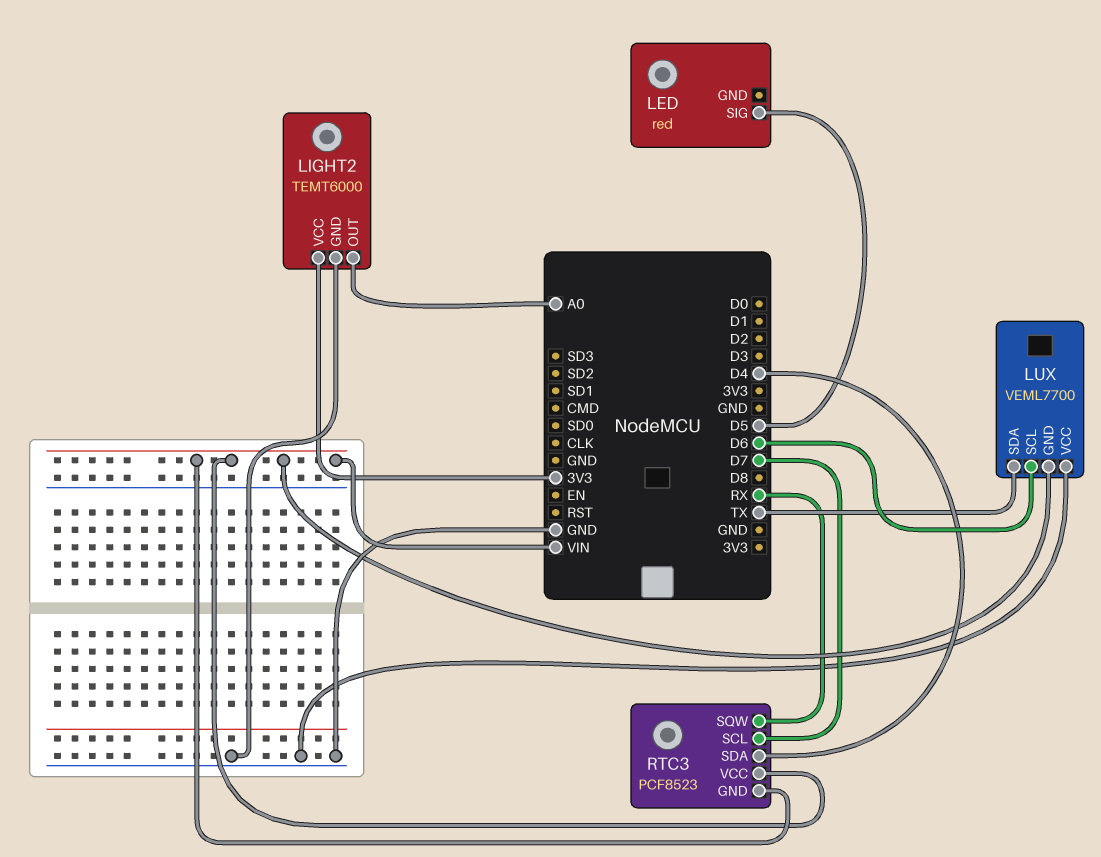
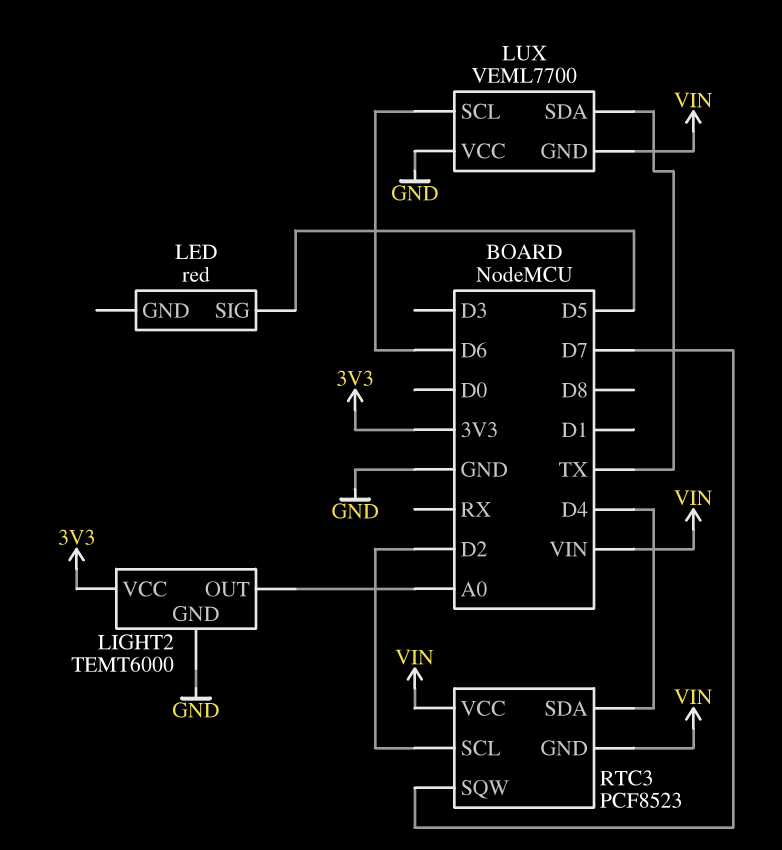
RTC3 pin SCL: D7 -> D2
RTC3 pin SQW: RX -> D7

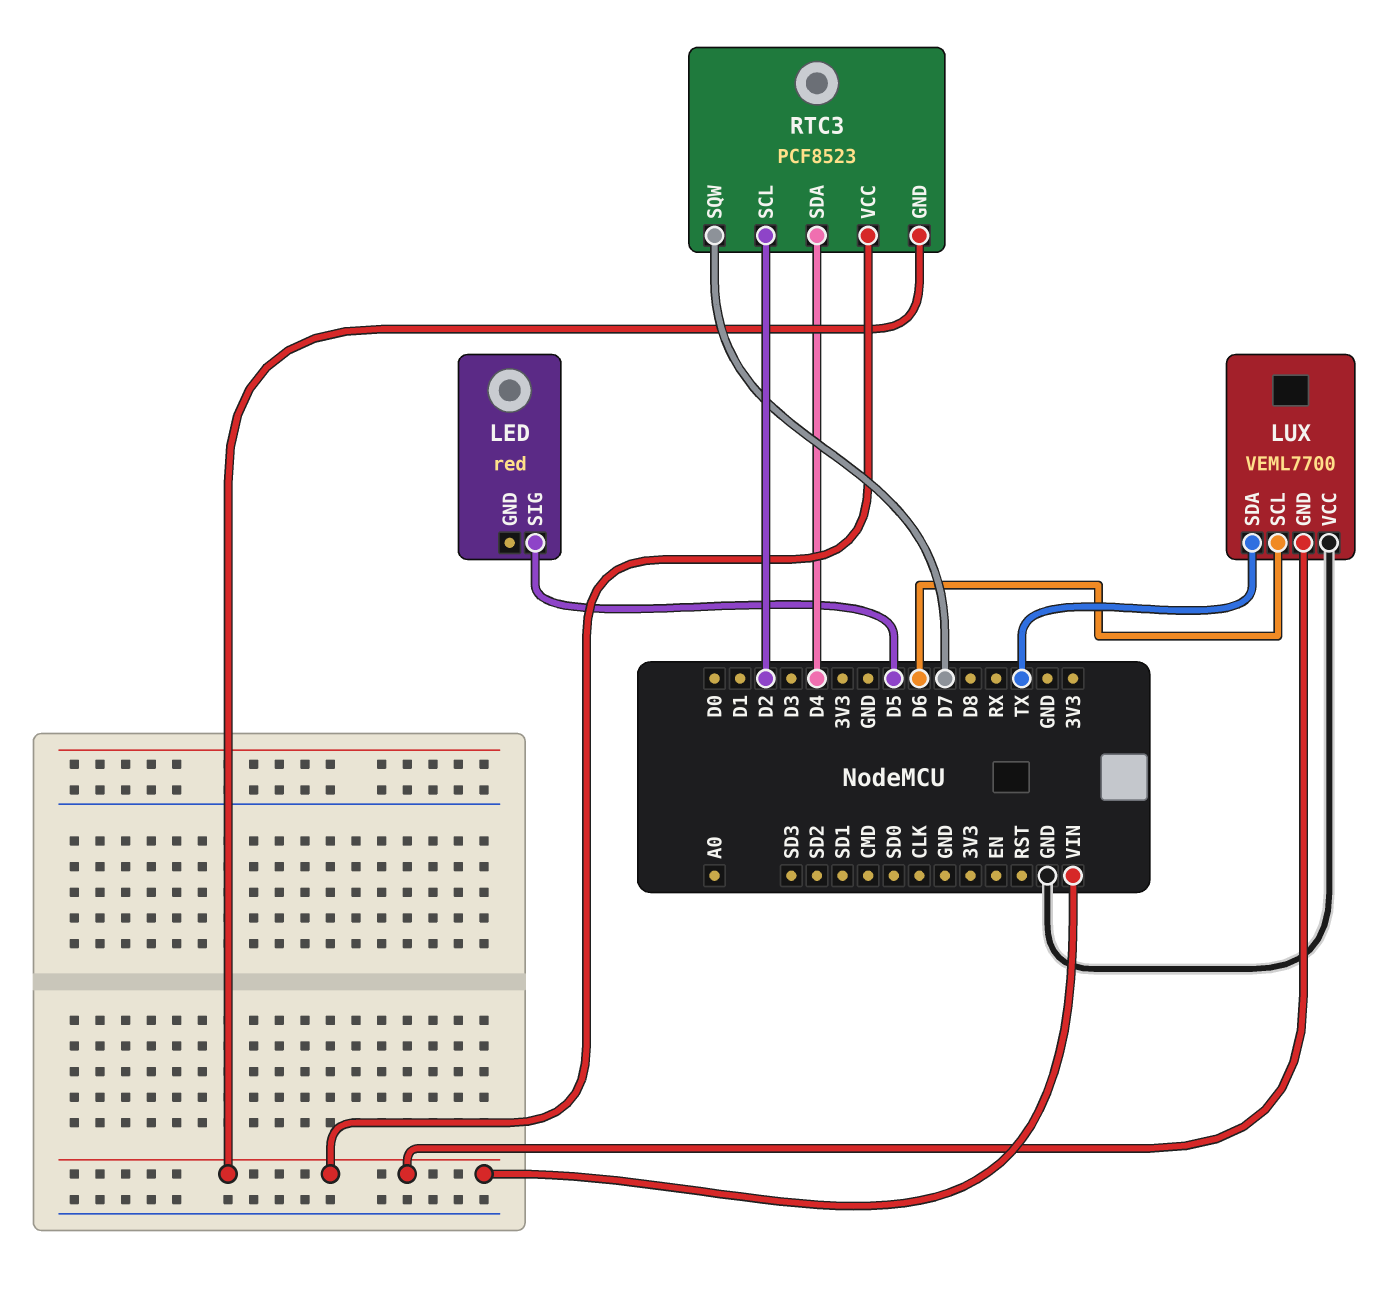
LIGHT2: TEMT6000 -> none
LIGHT2 pin GND: GND -> none
LIGHT2 pin OUT: A0 -> none
LIGHT2 pin VCC: 3V3 -> none

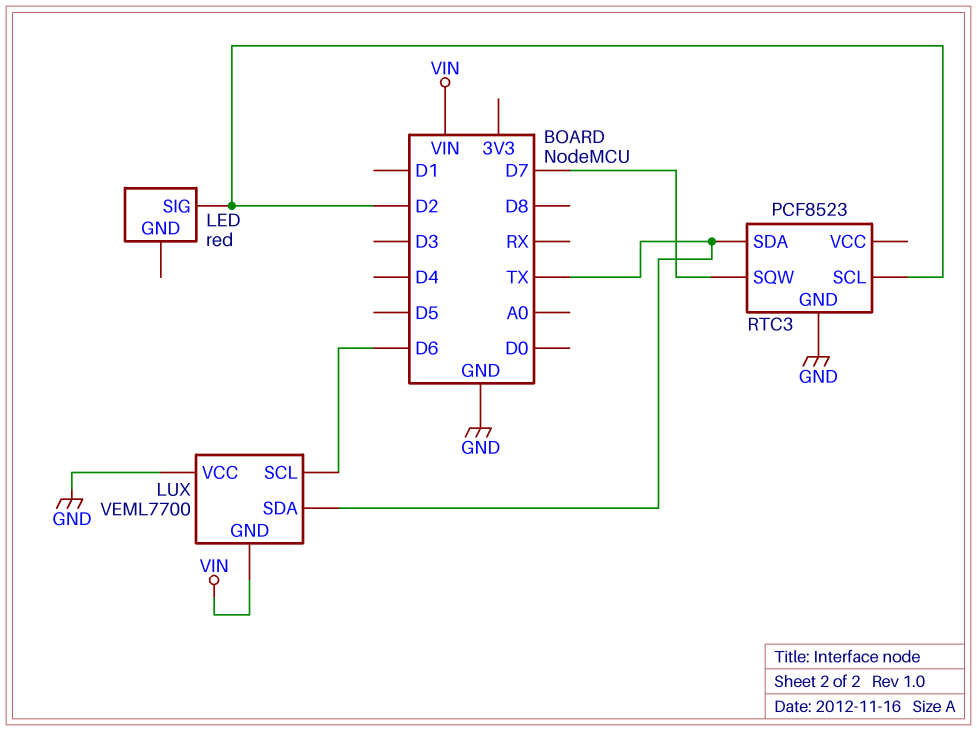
LED pin SIG: D5 -> D2
RTC3 pin GND: VIN -> GND
RTC3 pin SDA: D4 -> TX
RTC3 pin VCC: VIN -> none

